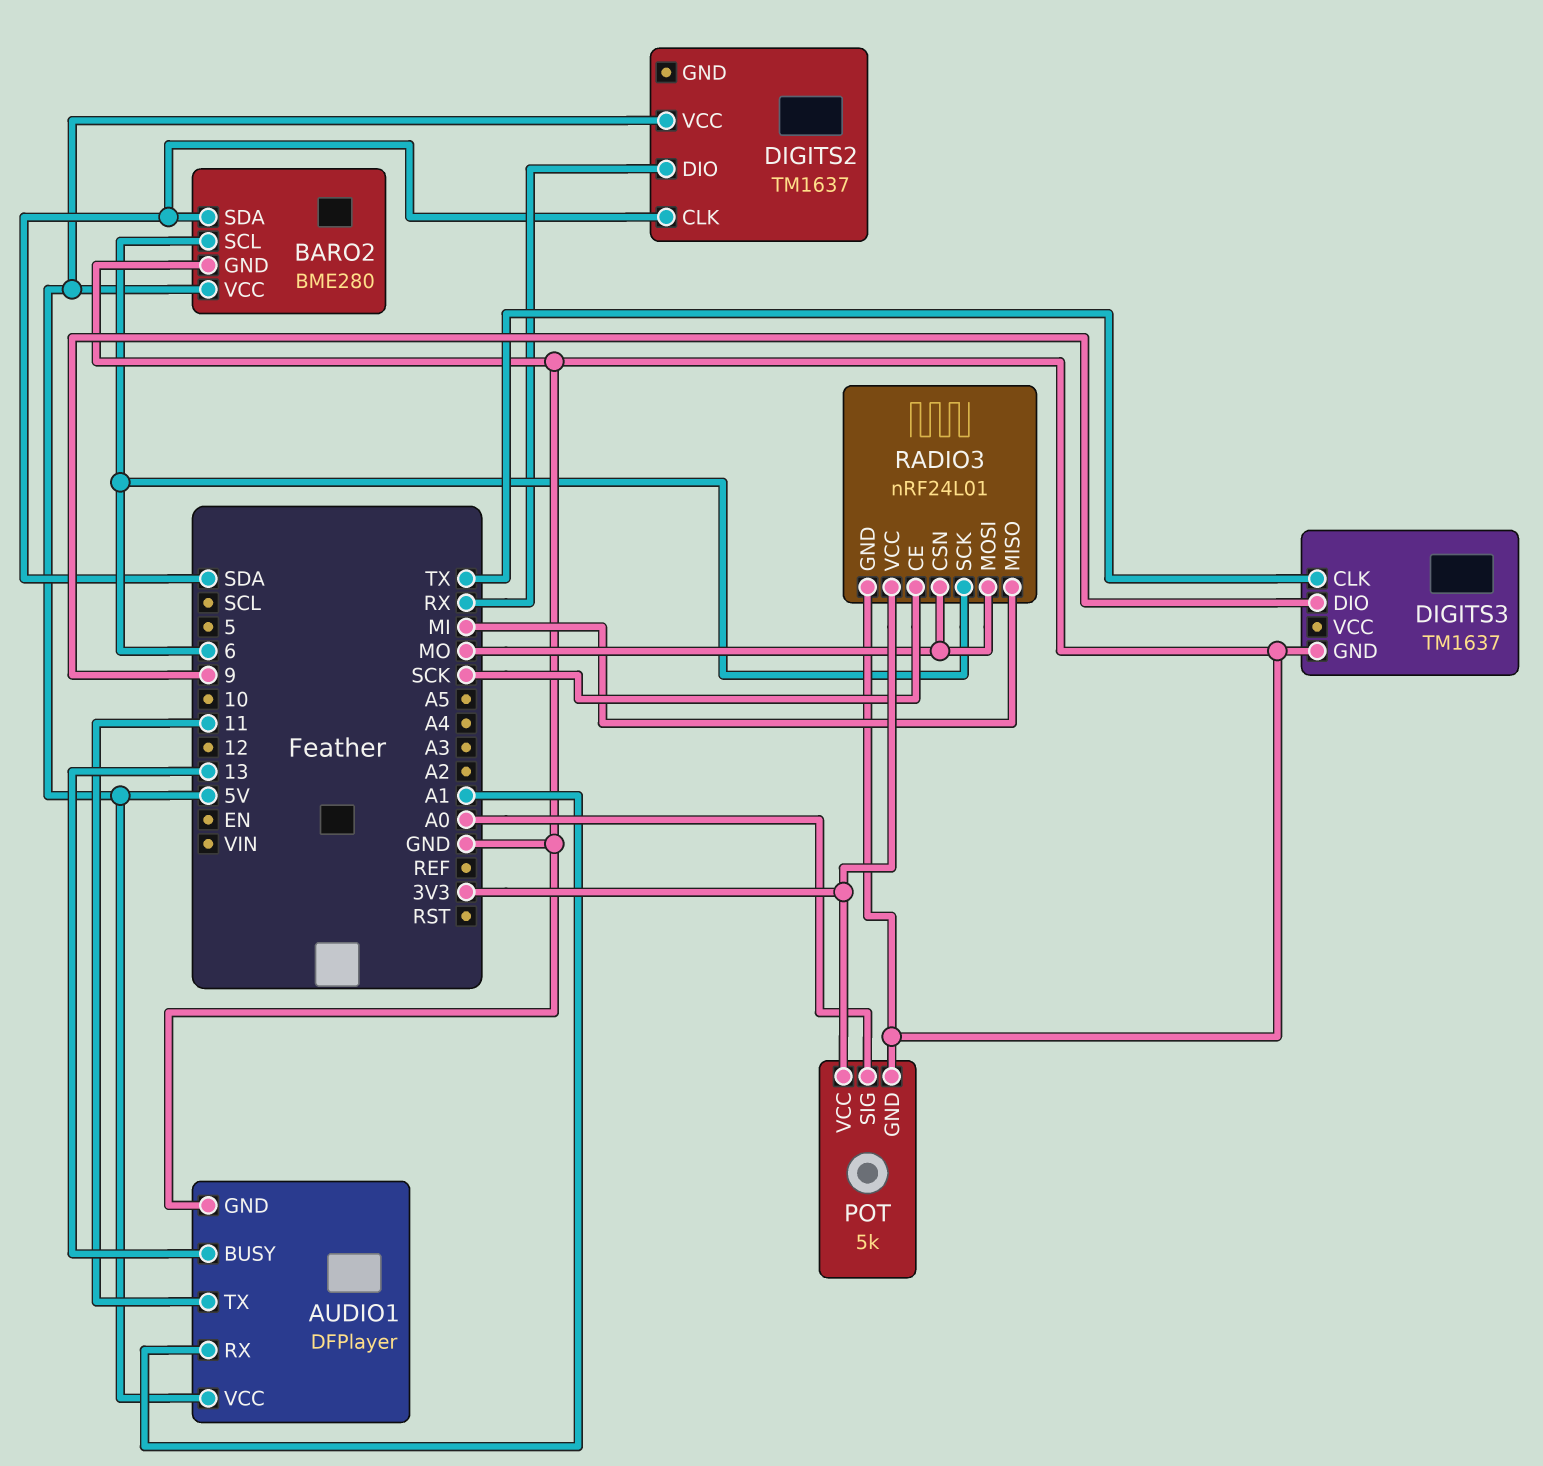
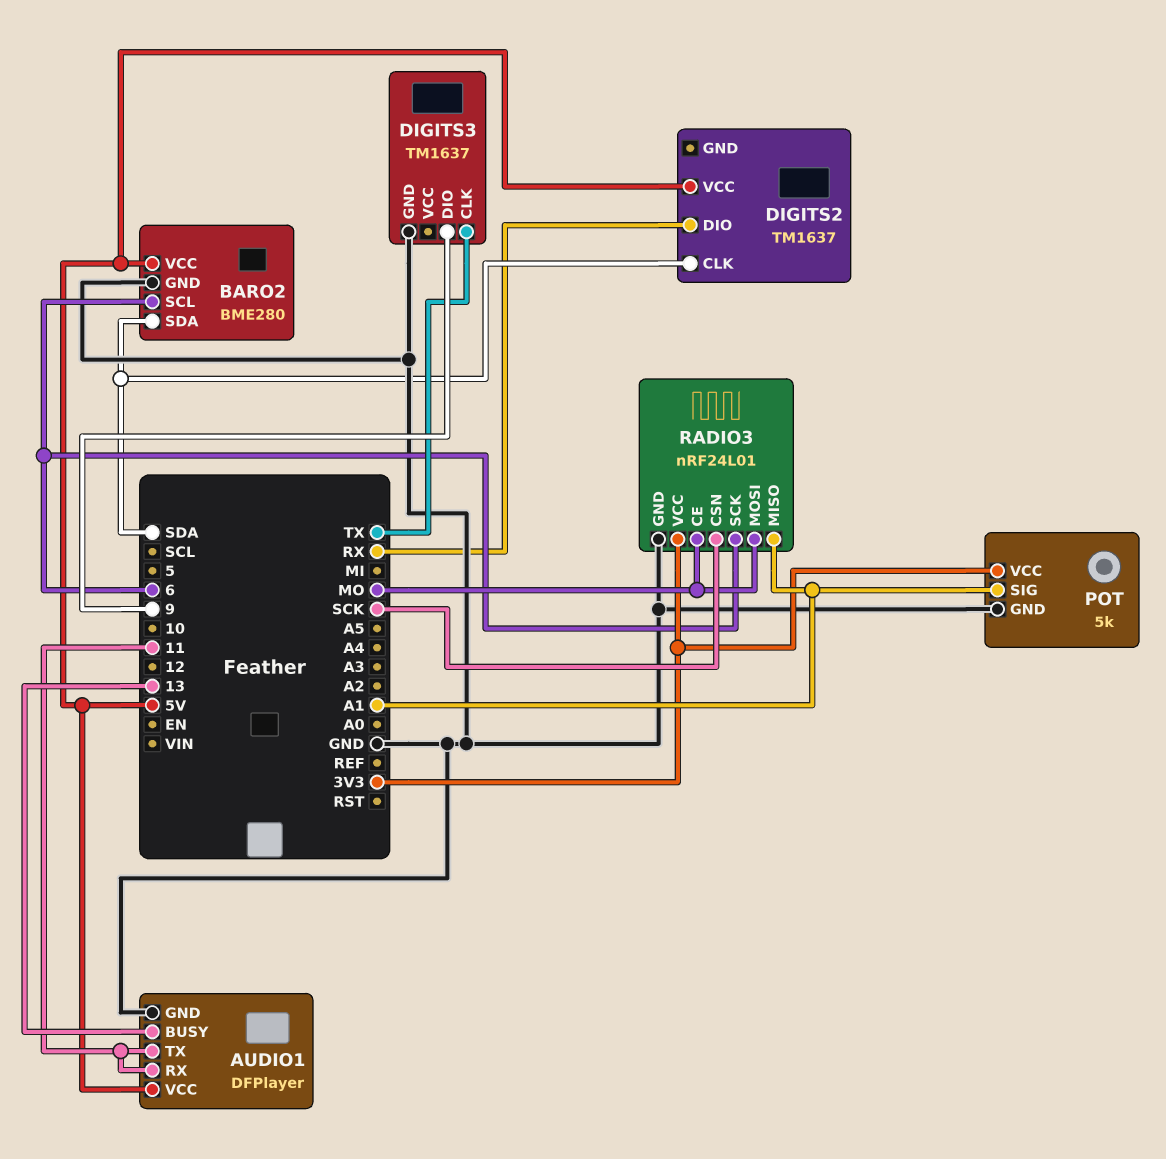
AUDIO1 pin RX: A1 -> 11
POT pin SIG: A0 -> A1
RADIO3 pin CE: SCK -> MO
RADIO3 pin CSN: MO -> SCK
RADIO3 pin MISO: MI -> A1

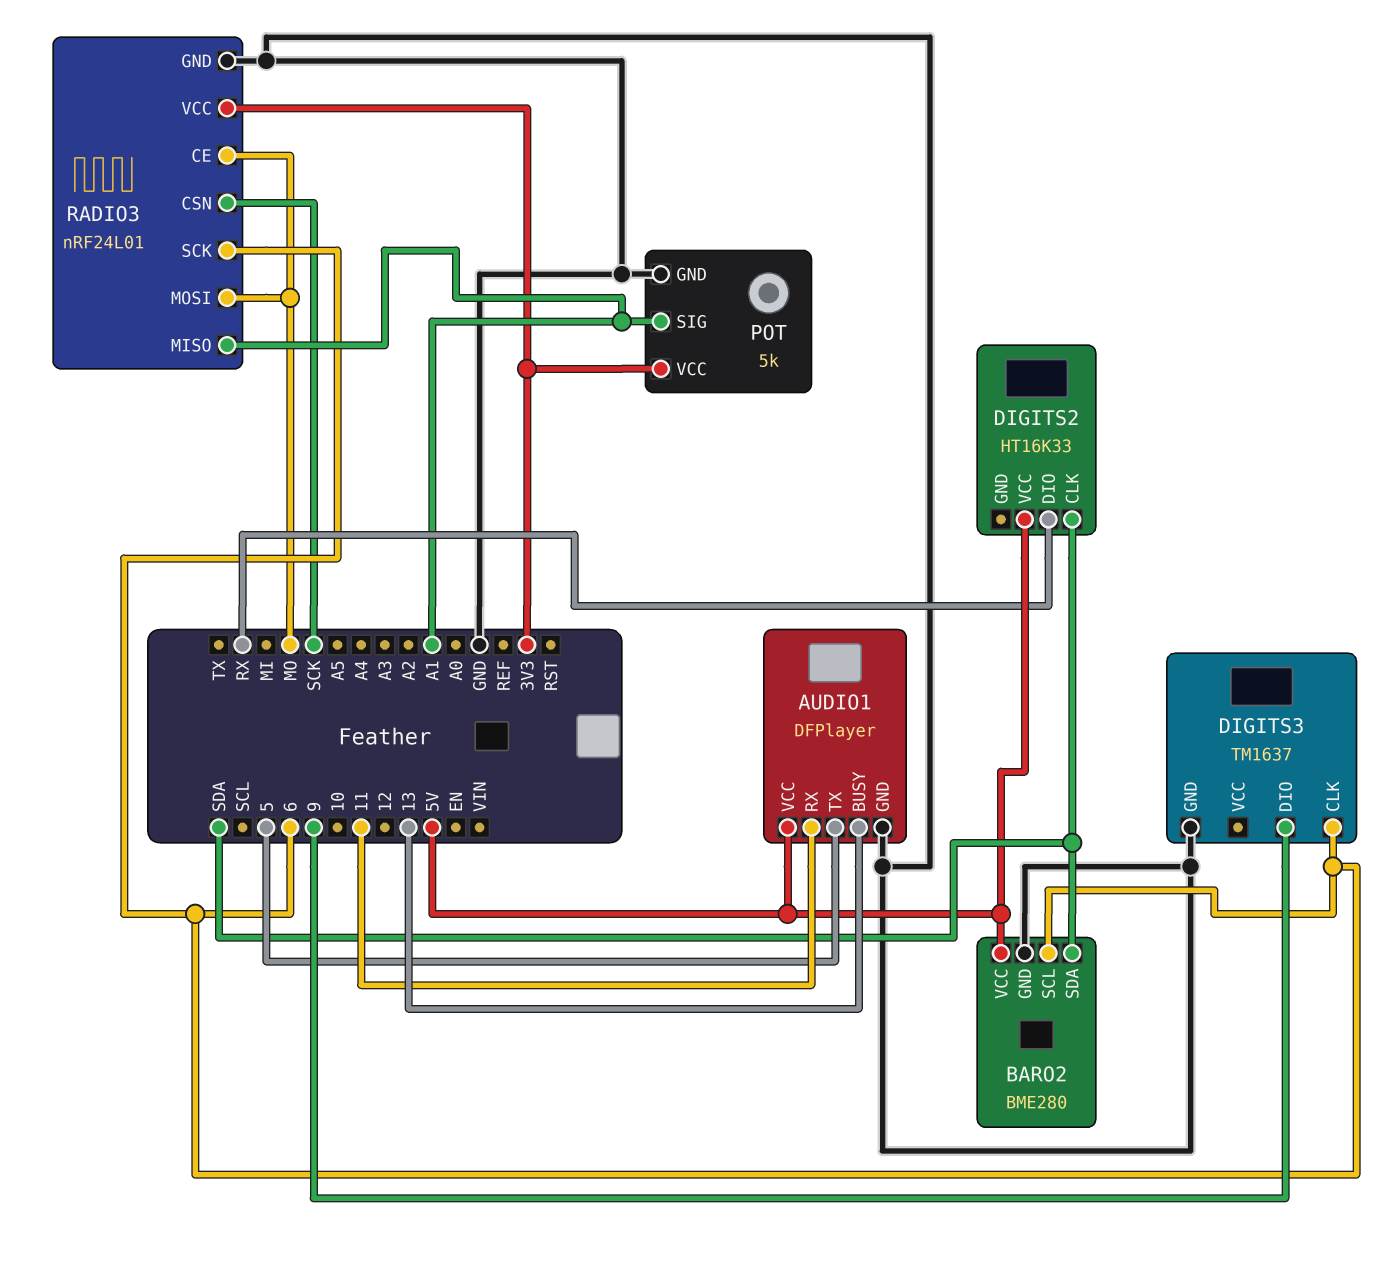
AUDIO1 pin TX: 11 -> 5
DIGITS2: TM1637 -> HT16K33
DIGITS3 pin CLK: TX -> 6

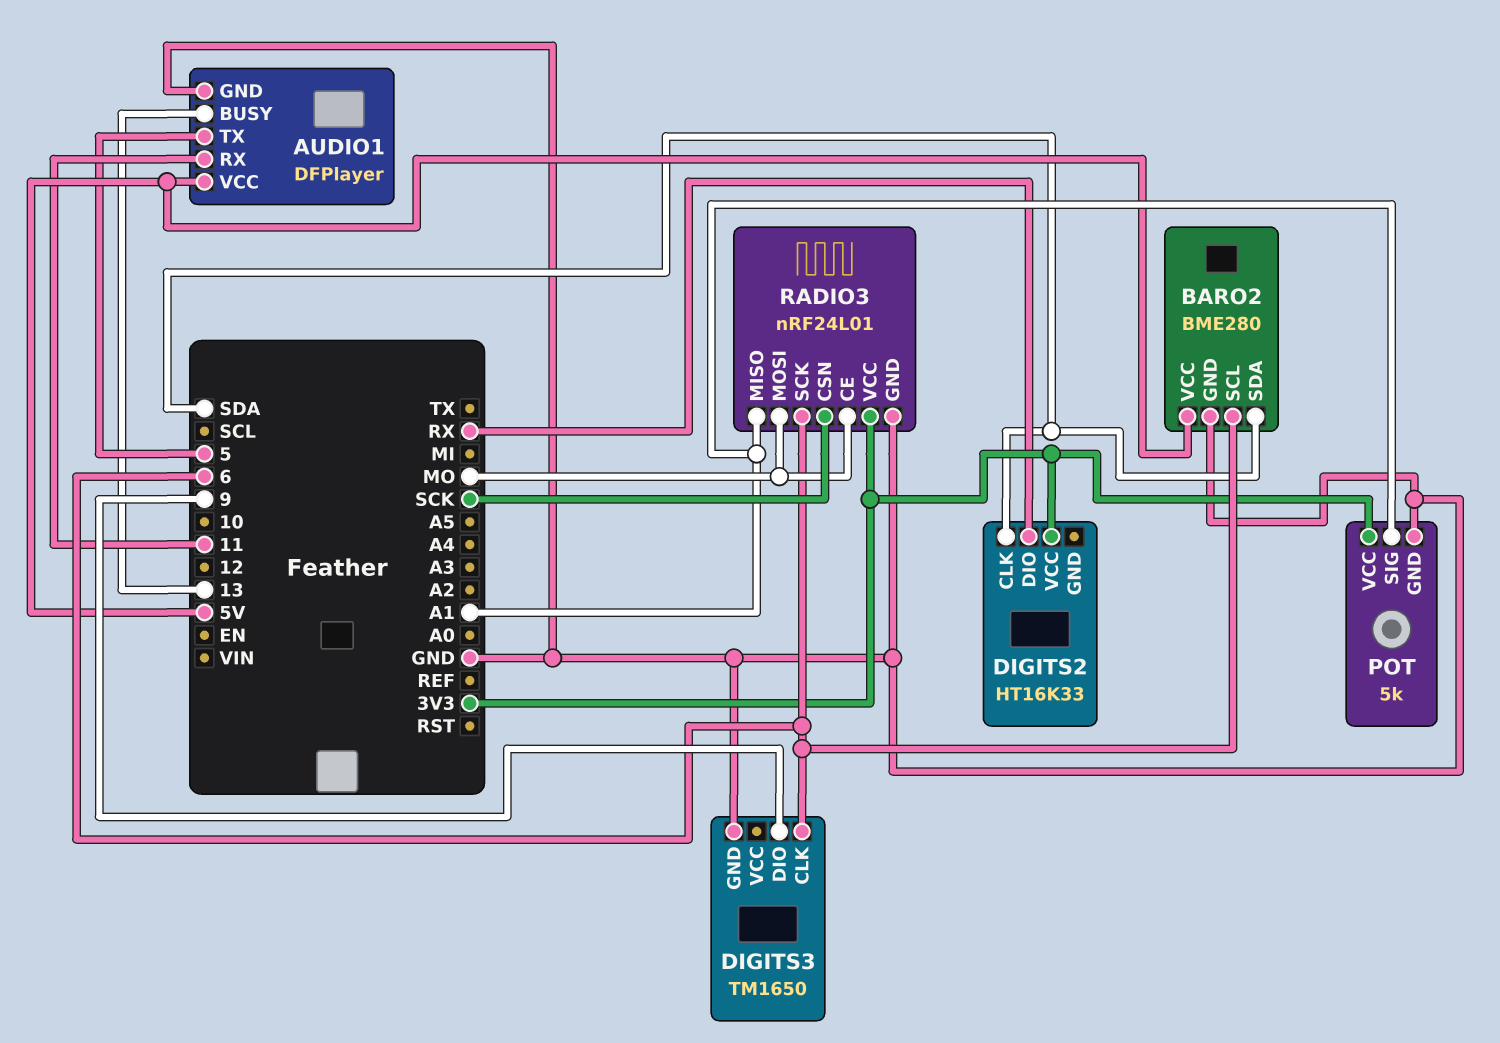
DIGITS2 pin VCC: 5V -> 3V3
DIGITS3: TM1637 -> TM1650

